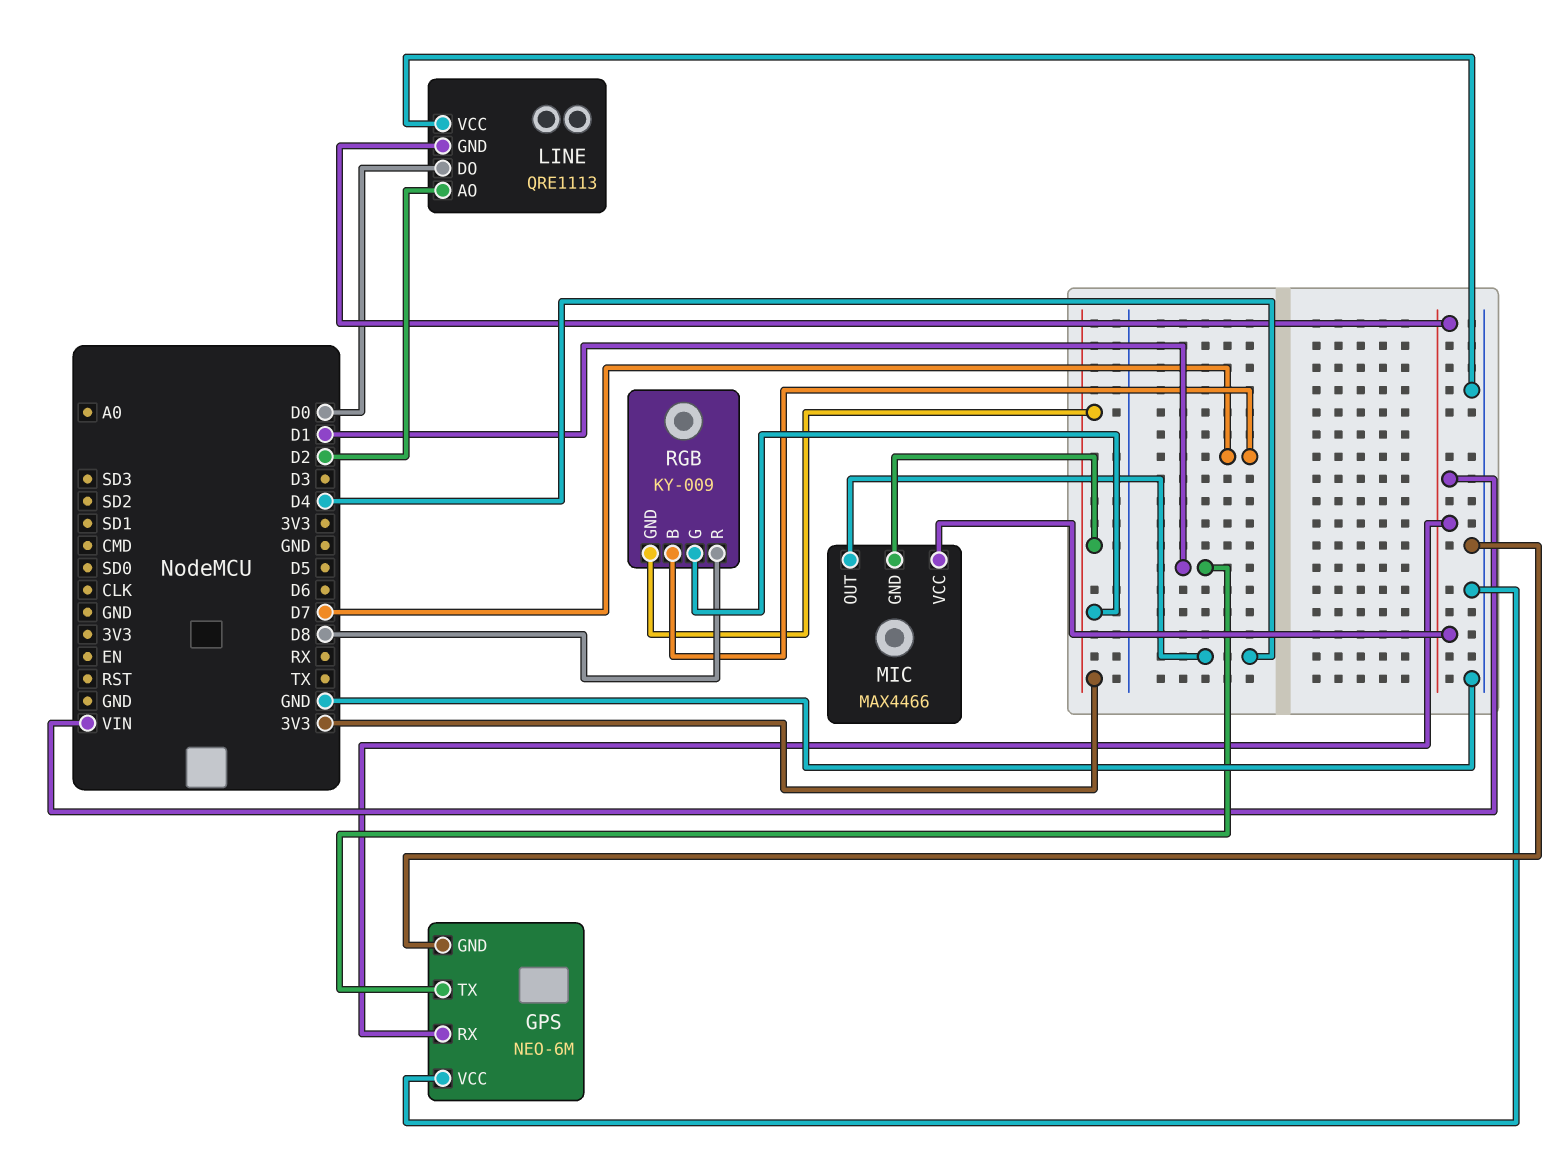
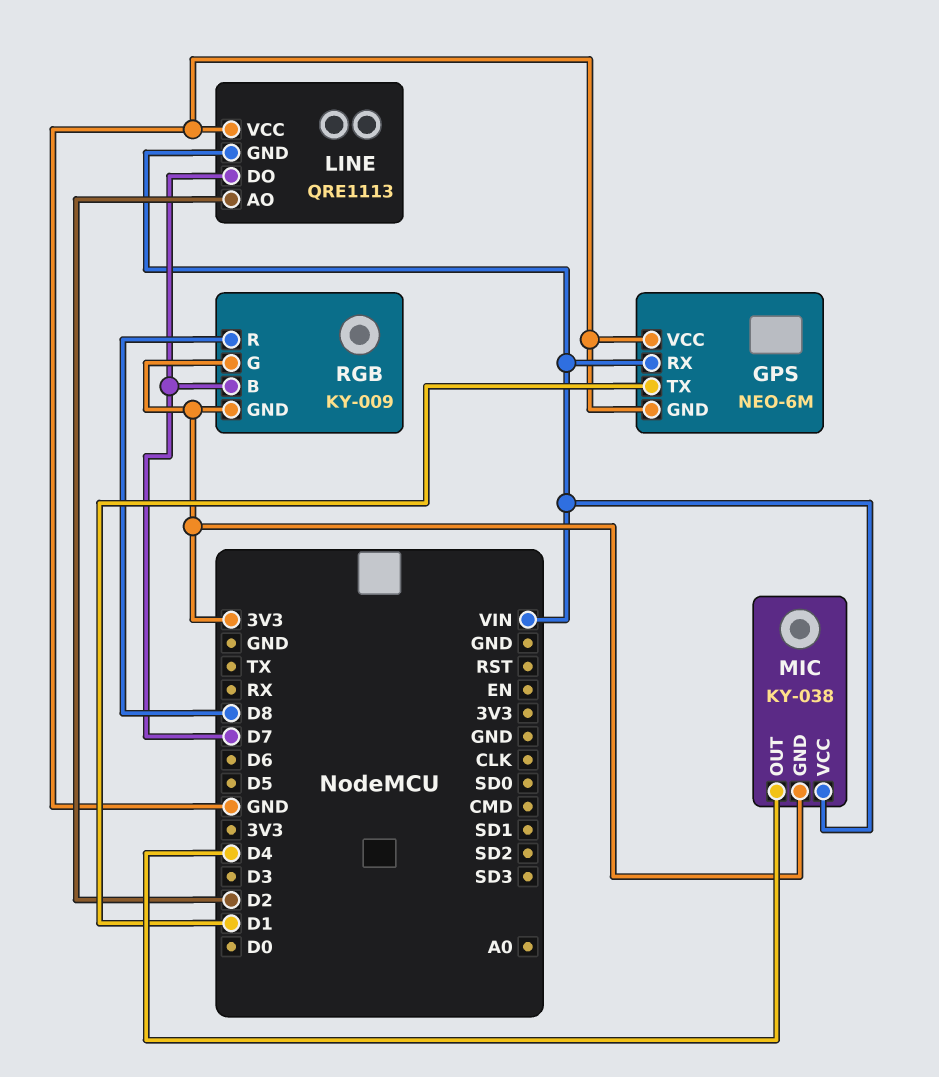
LINE pin DO: D0 -> D7
MIC: MAX4466 -> KY-038

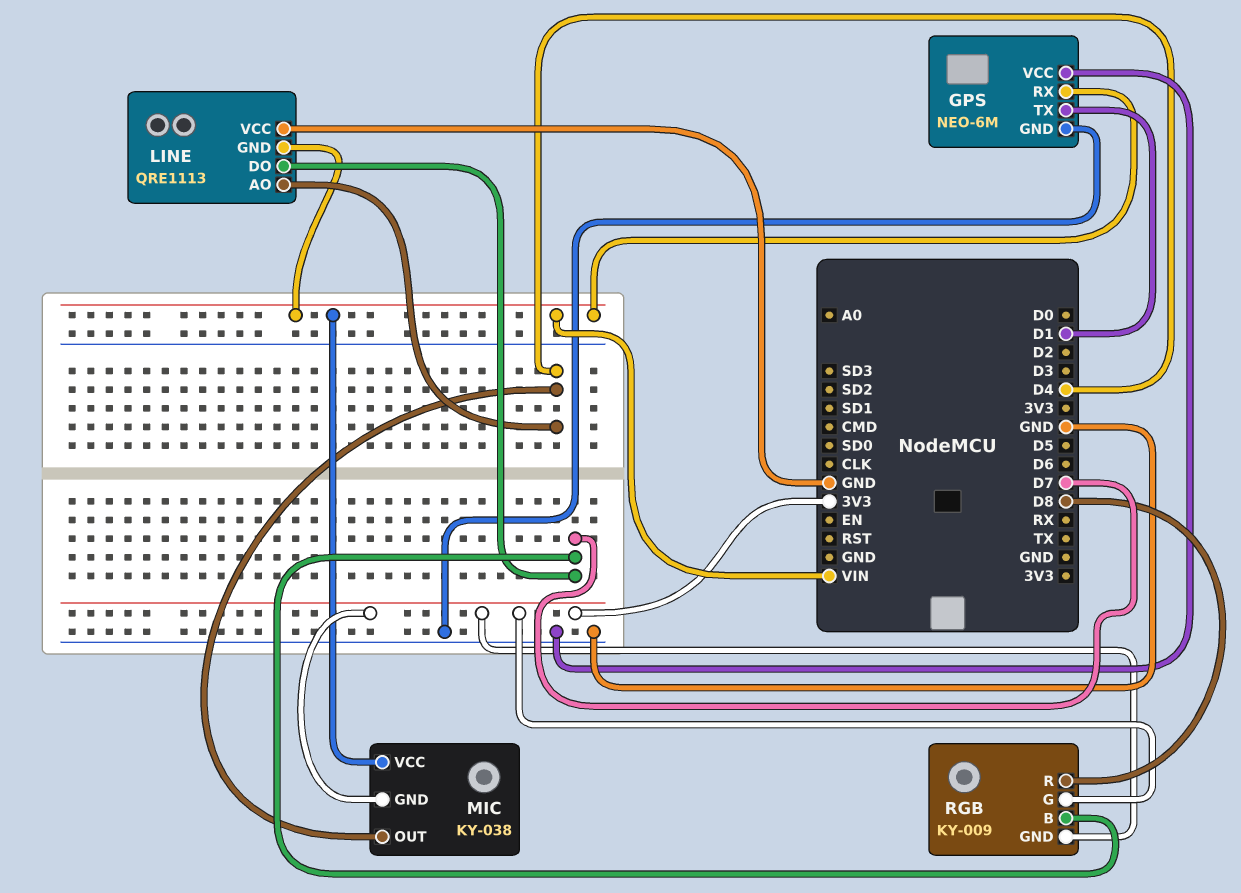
LINE pin AO: D2 -> D4

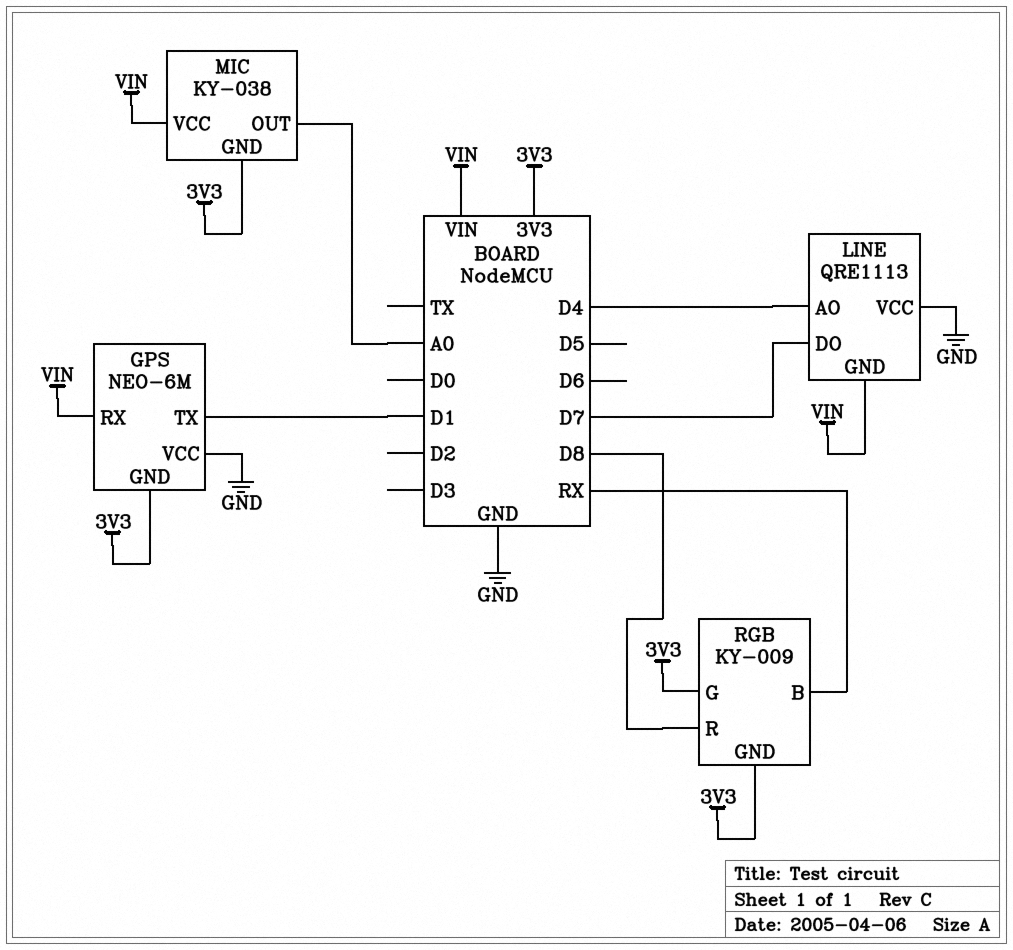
GPS pin GND: GND -> 3V3
MIC pin OUT: D4 -> A0
RGB pin B: D7 -> RX

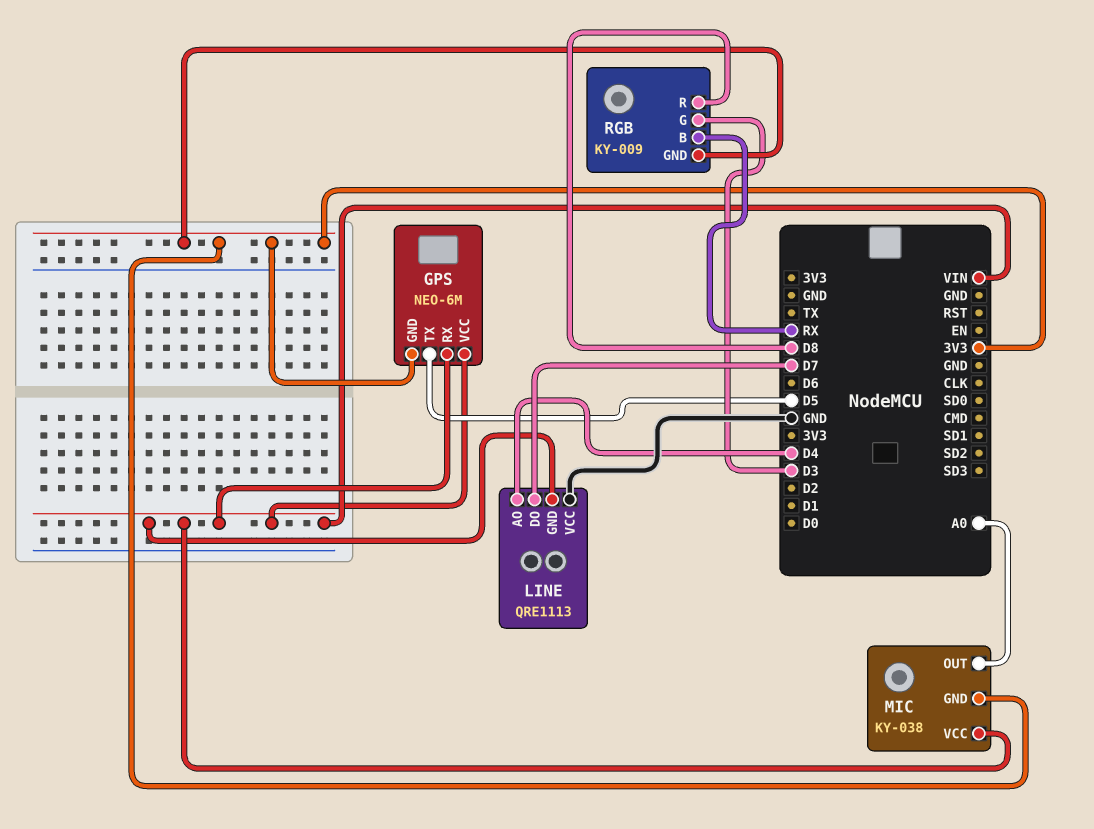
GPS pin TX: D1 -> D5
GPS pin VCC: GND -> VIN
RGB pin G: 3V3 -> D3

